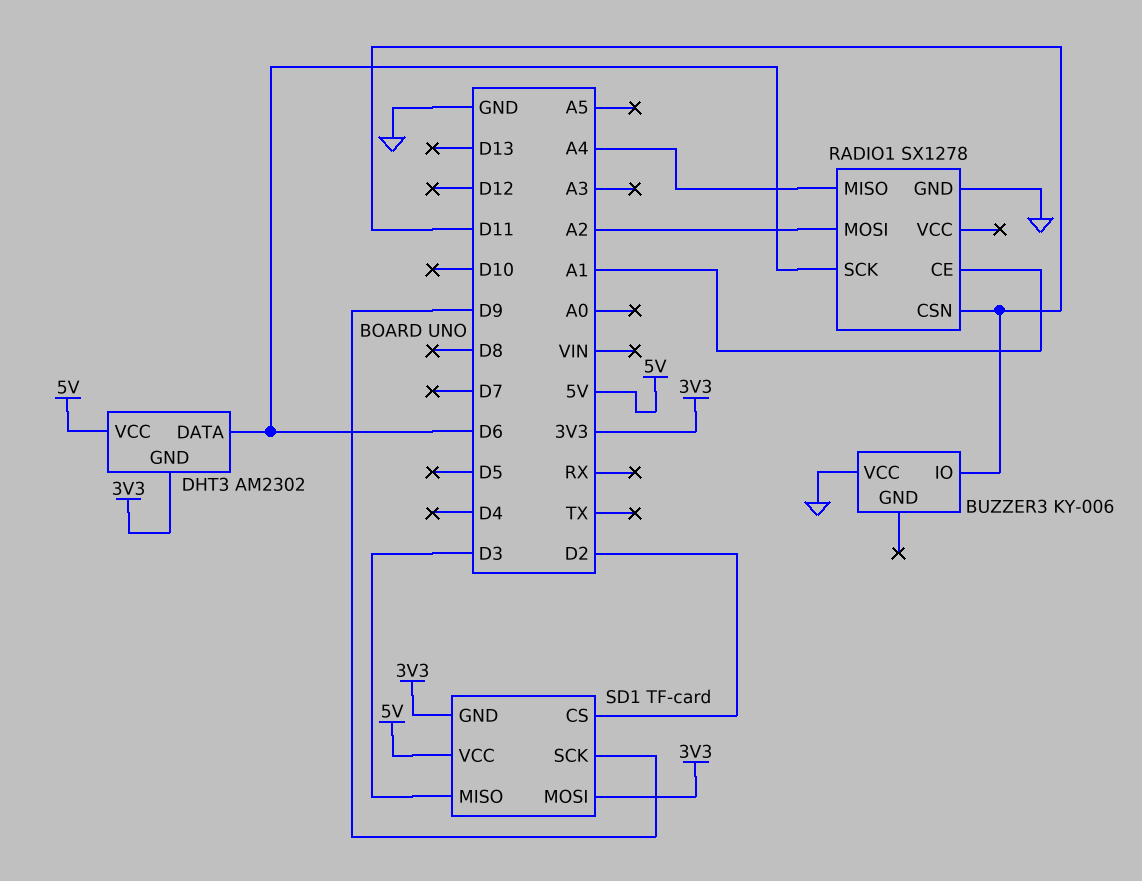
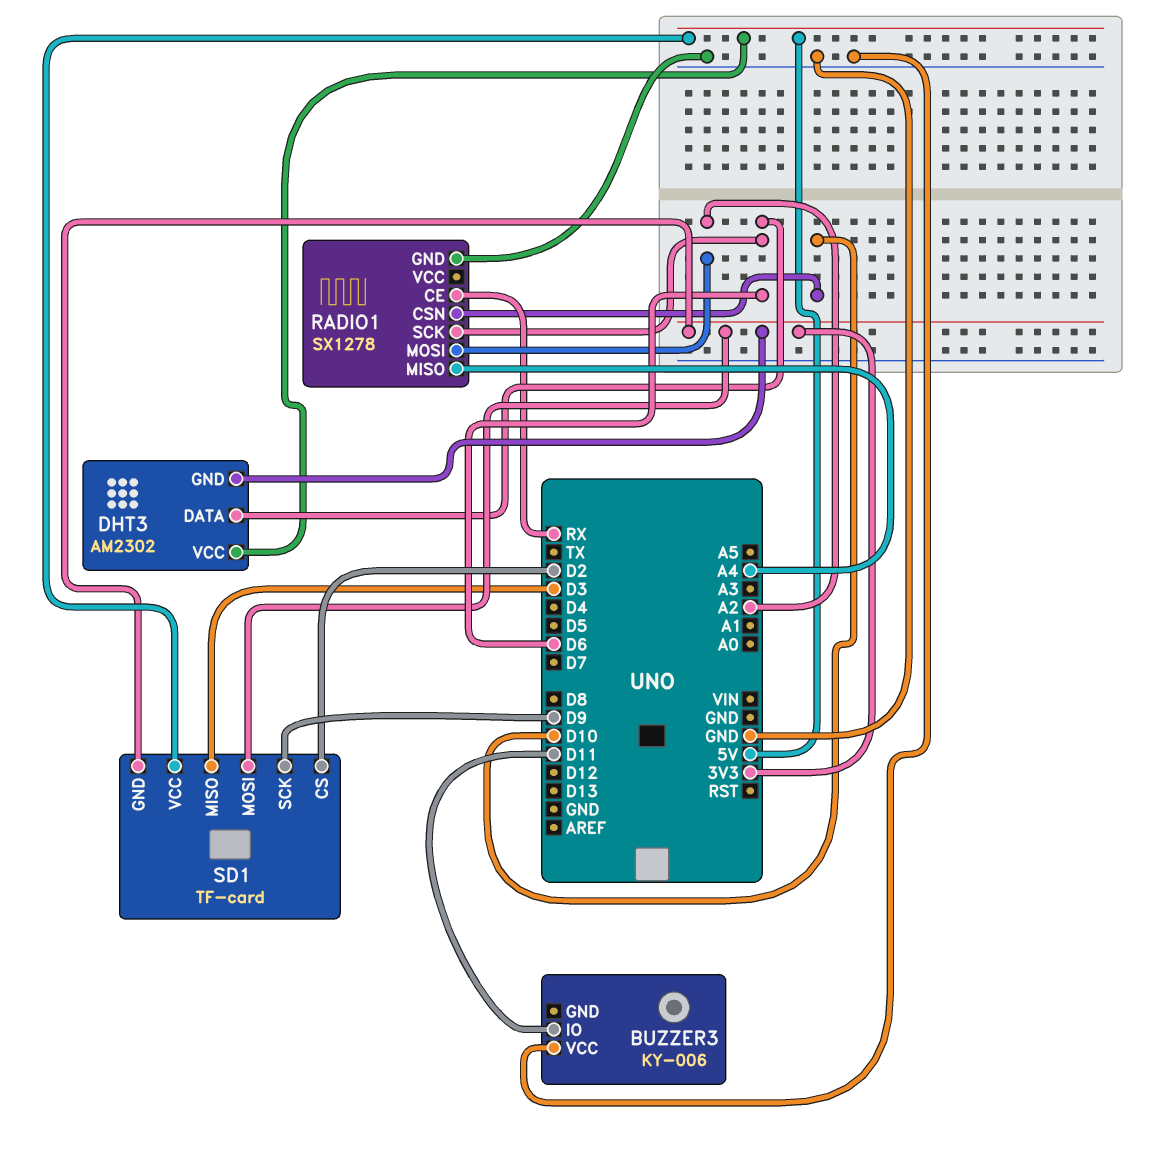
RADIO1 pin CE: A1 -> RX
RADIO1 pin CSN: D11 -> D10

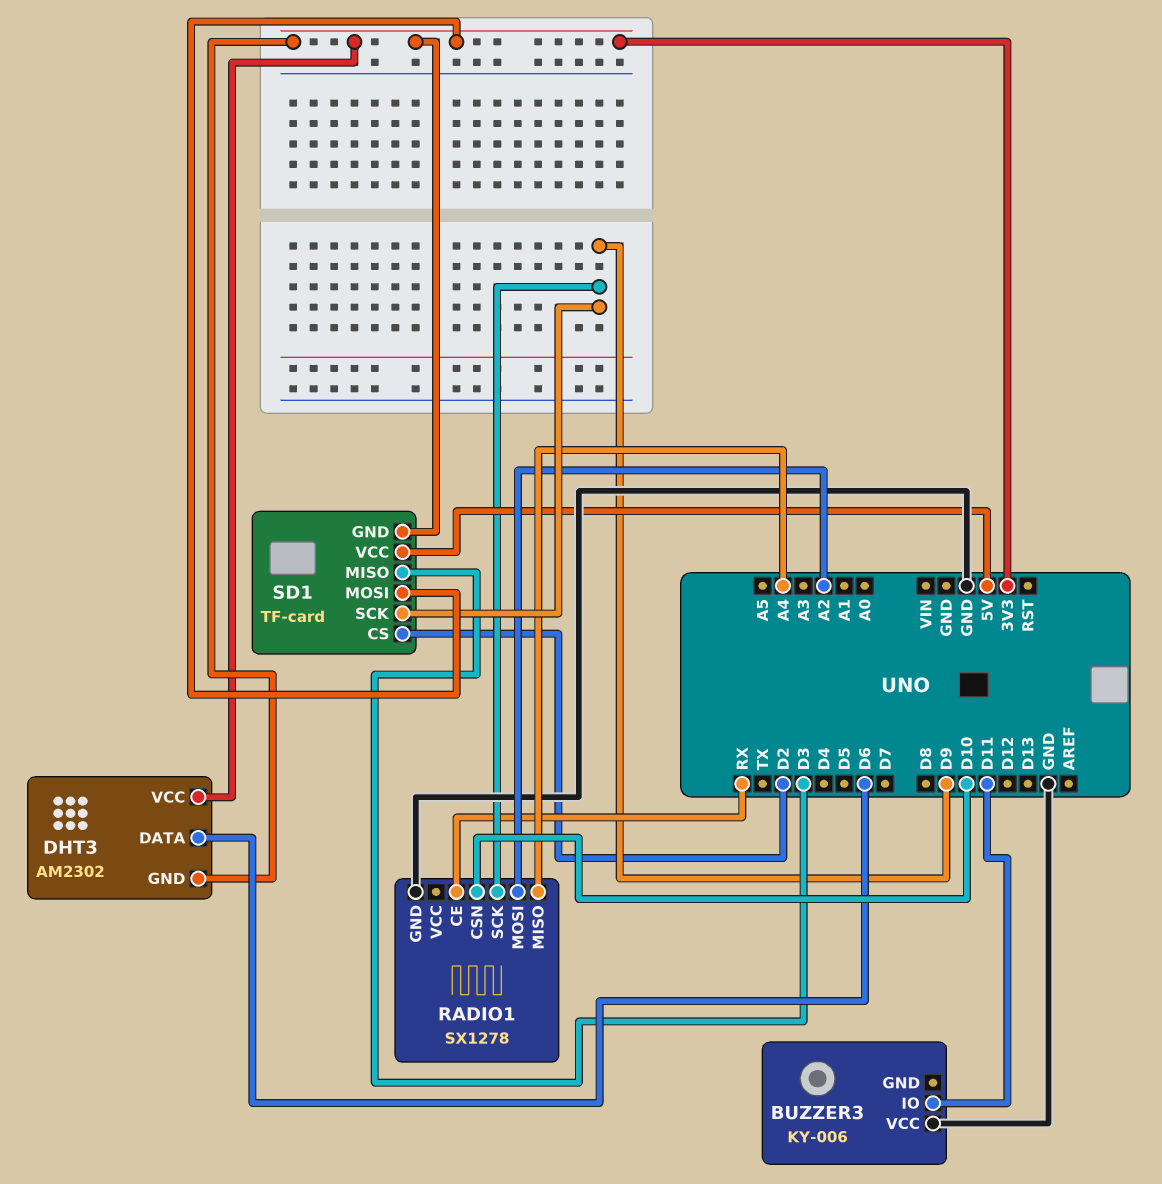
DHT3 pin VCC: 5V -> 3V3
RADIO1 pin SCK: D6 -> D9

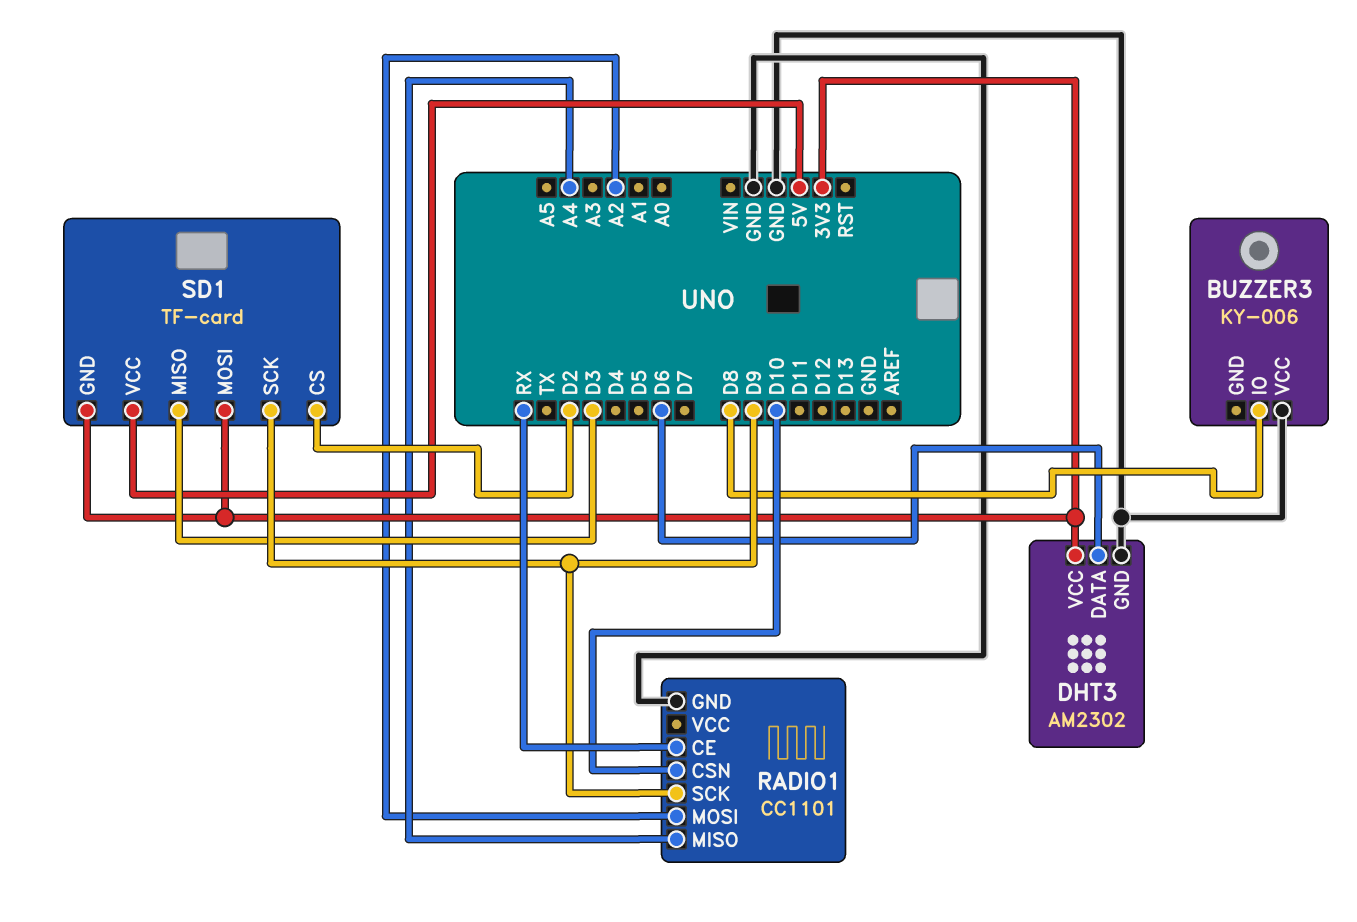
BUZZER3 pin IO: D11 -> D8
DHT3 pin GND: 3V3 -> GND
RADIO1: SX1278 -> CC1101

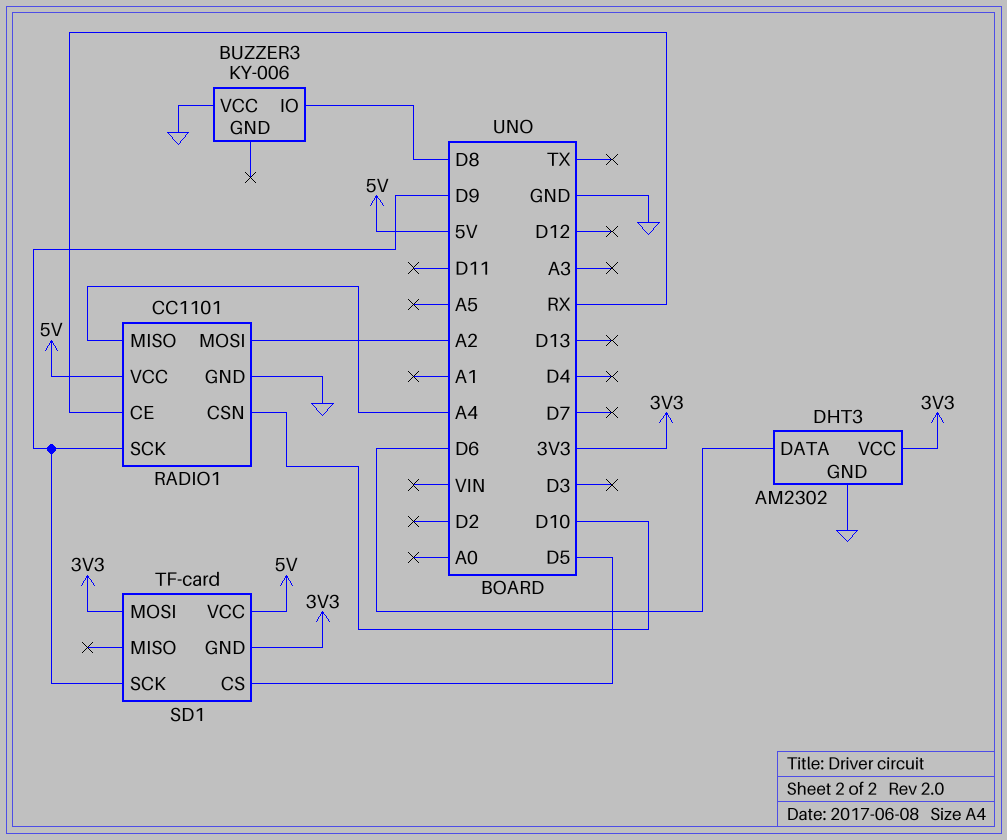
RADIO1 pin VCC: none -> 5V
SD1 pin CS: D2 -> D5
SD1 pin MISO: D3 -> none

